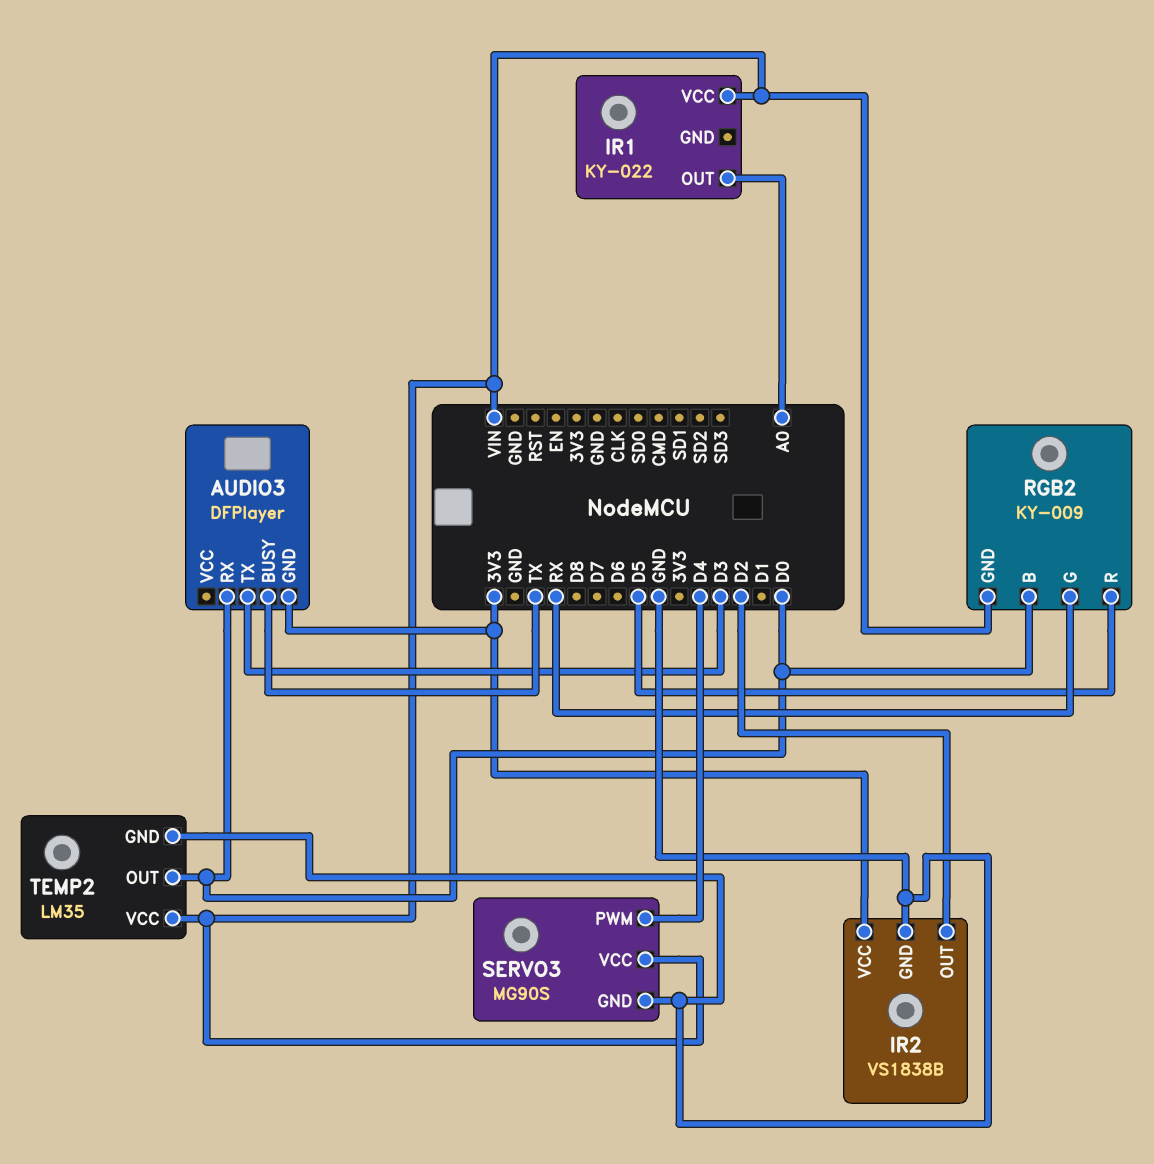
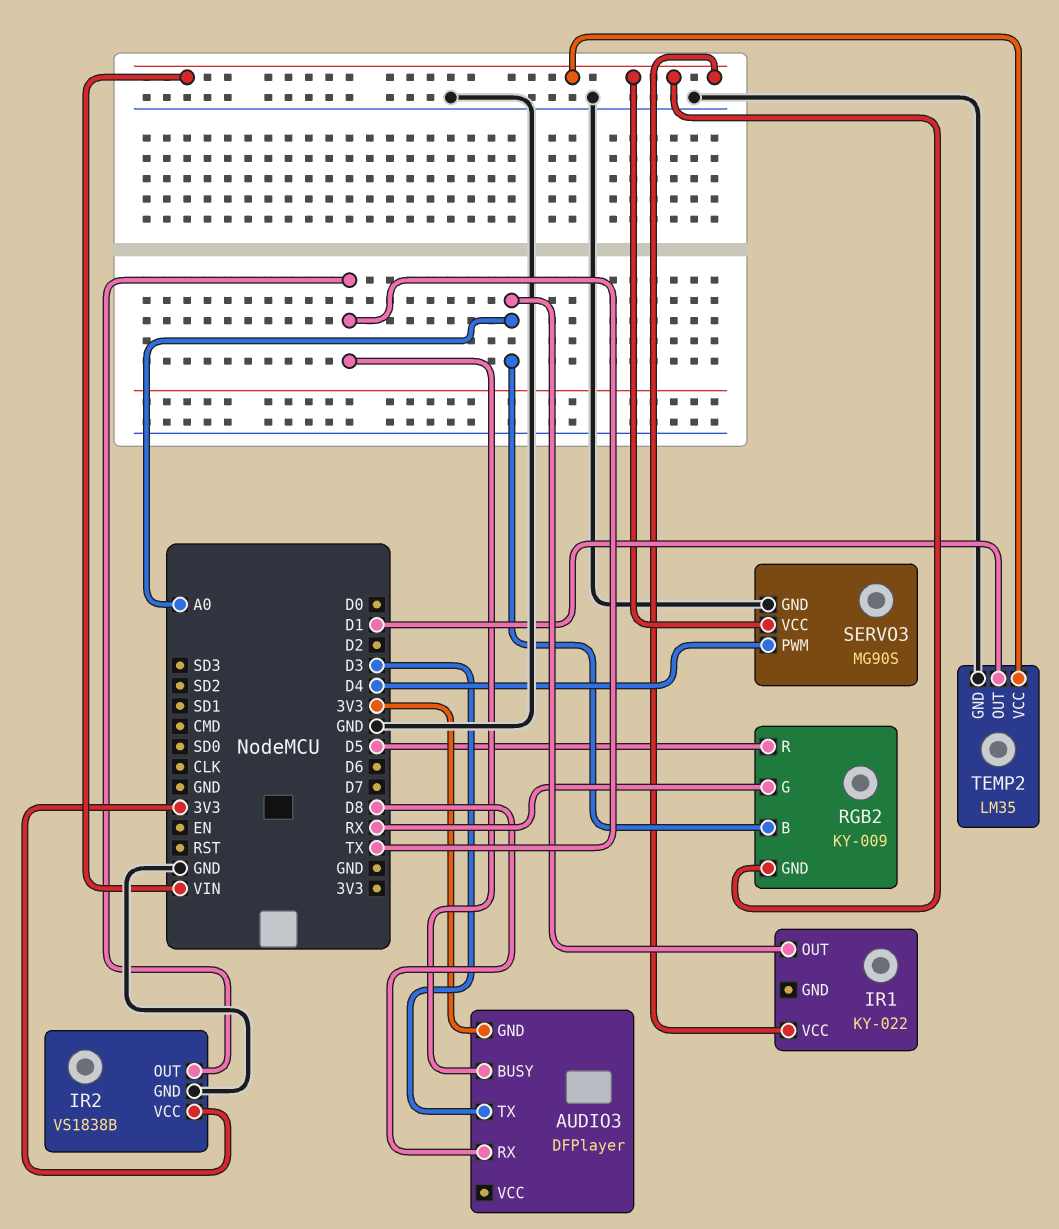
AUDIO3 pin RX: D0 -> D8
IR2 pin OUT: D2 -> TX
RGB2 pin B: D0 -> A0
TEMP2 pin OUT: D0 -> D1

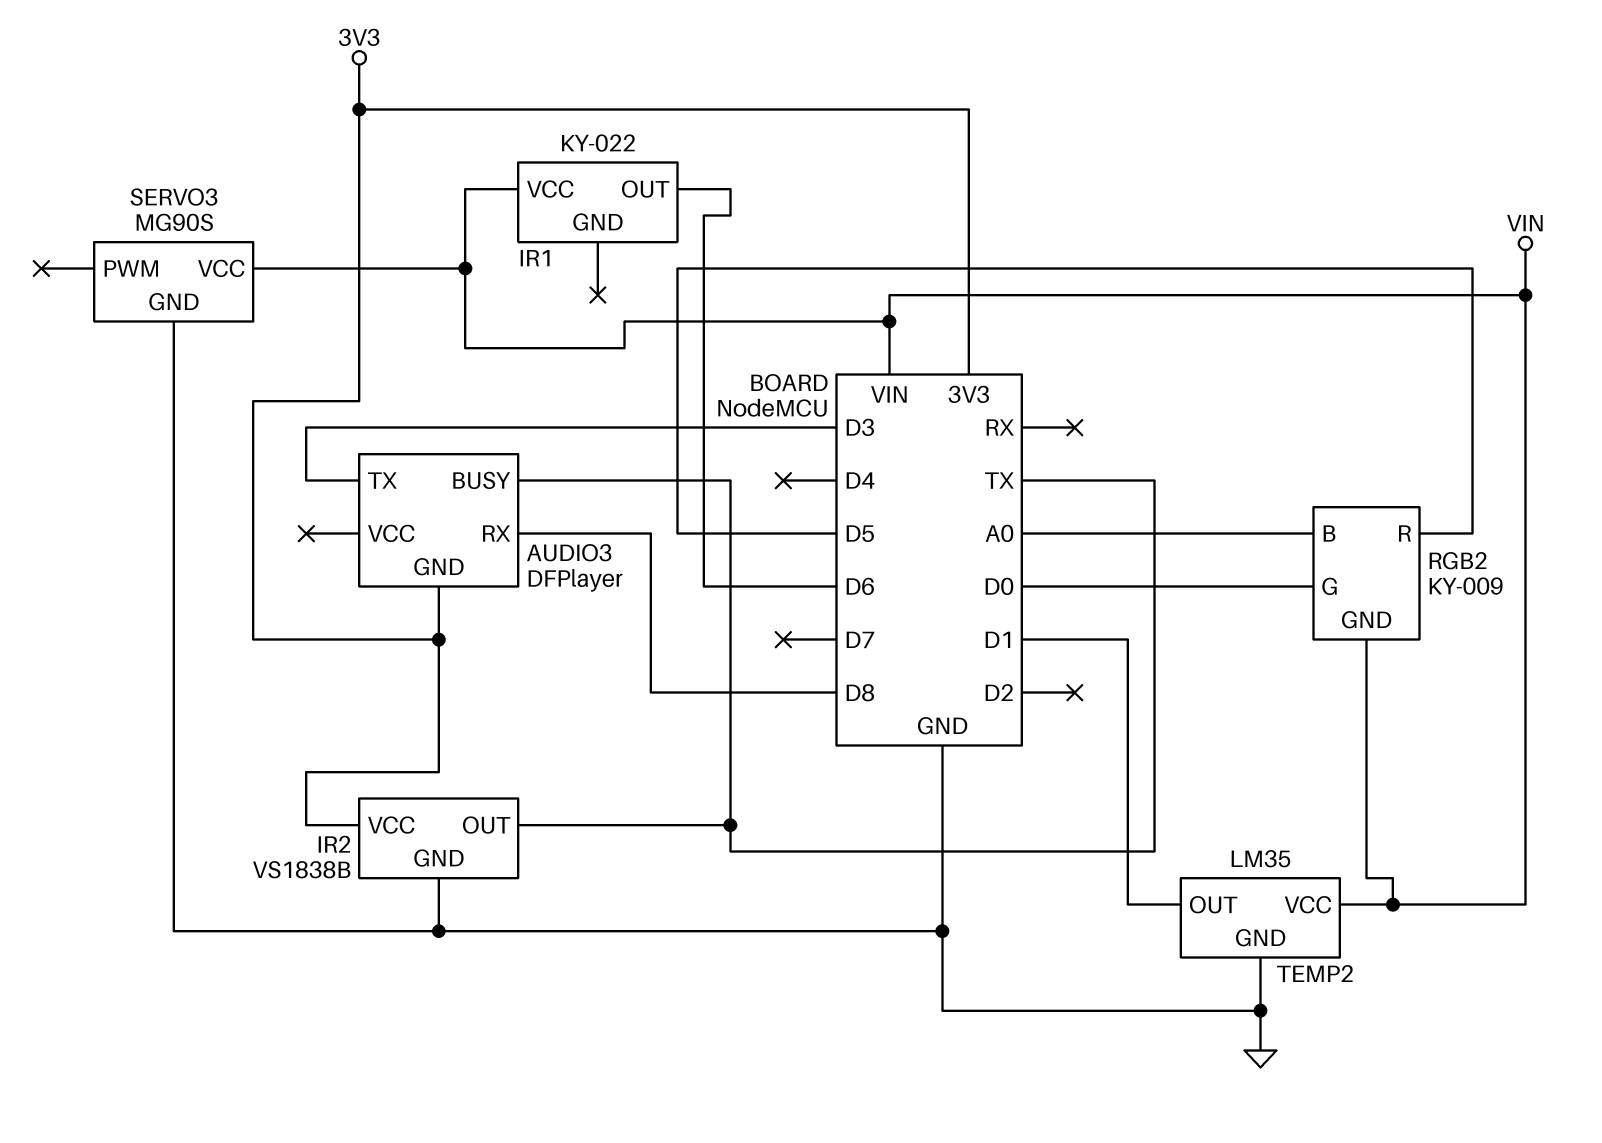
IR1 pin OUT: A0 -> D6
RGB2 pin G: RX -> D0
SERVO3 pin PWM: D4 -> none

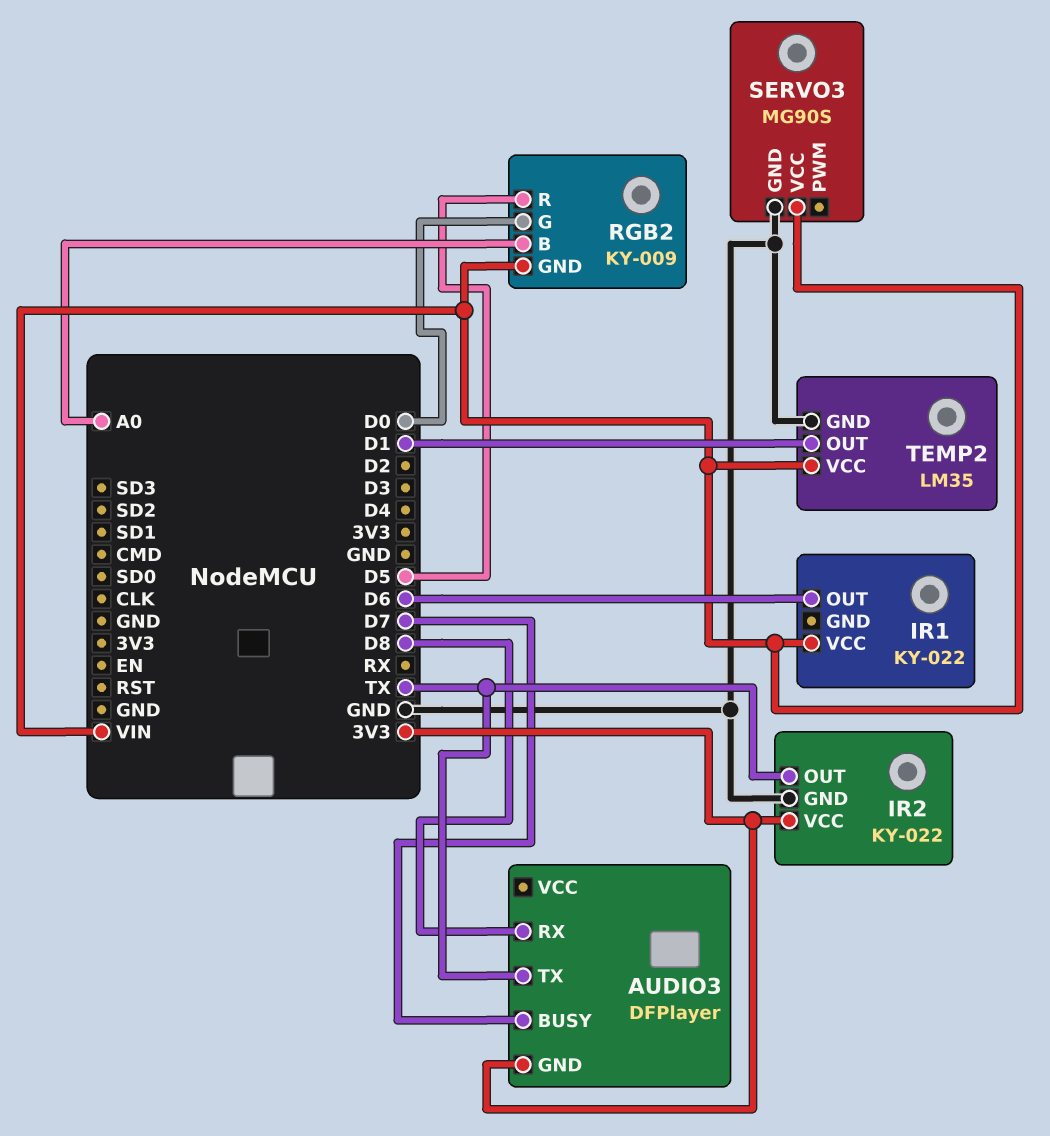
AUDIO3 pin BUSY: TX -> D7
AUDIO3 pin TX: D3 -> TX
IR2: VS1838B -> KY-022

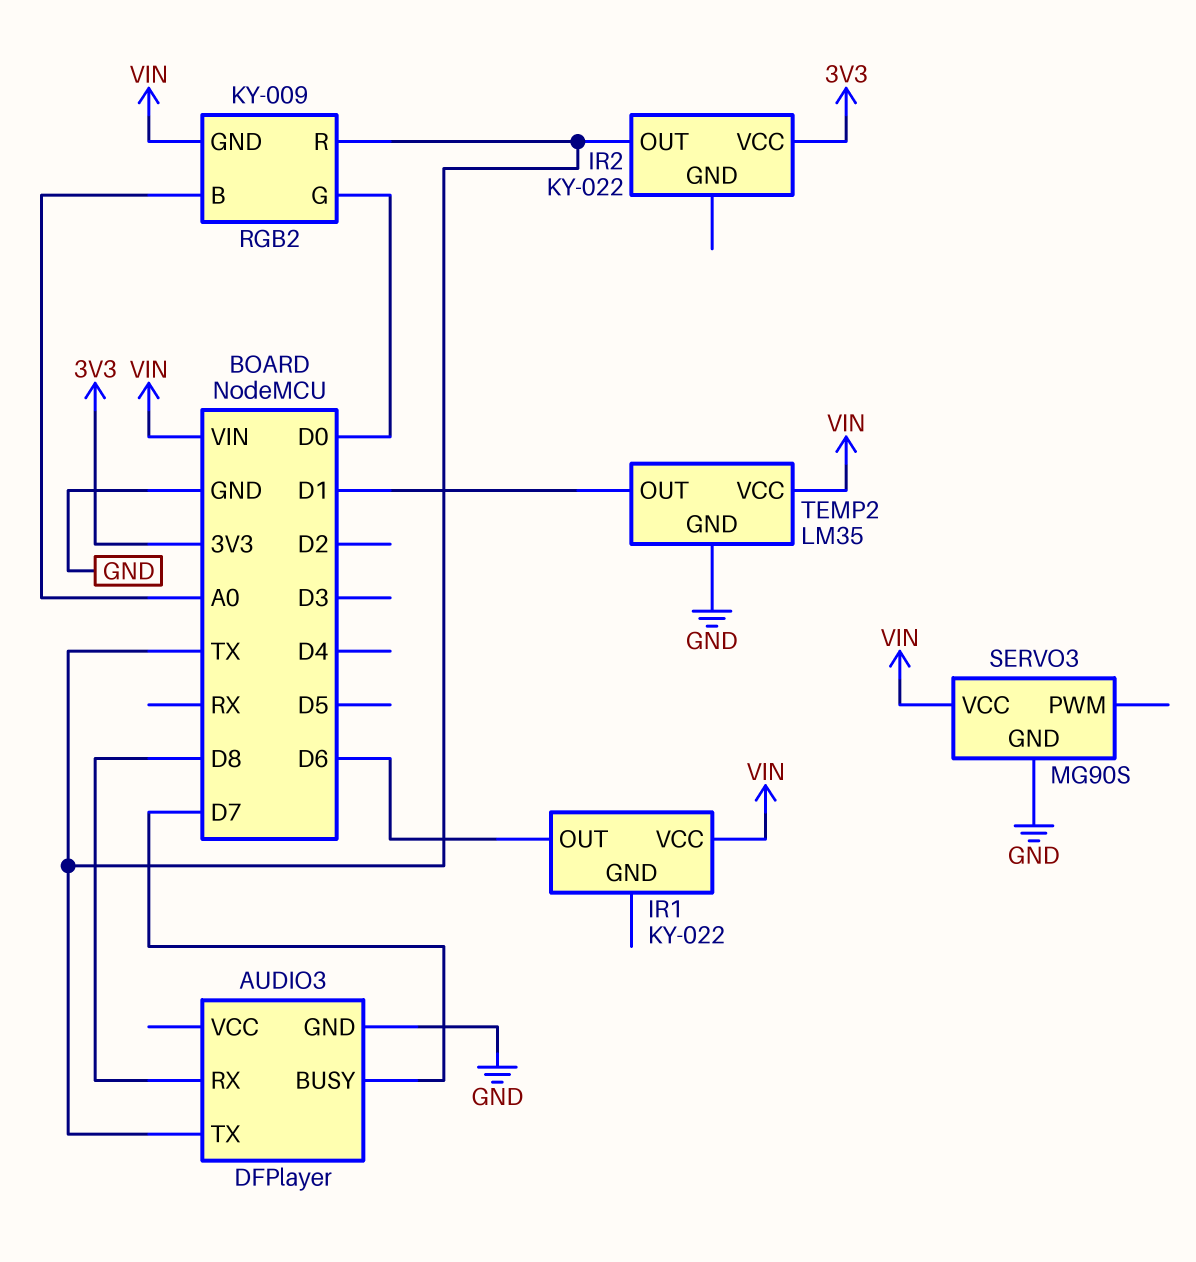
AUDIO3 pin GND: 3V3 -> GND
IR2 pin GND: GND -> none
RGB2 pin R: D5 -> TX

